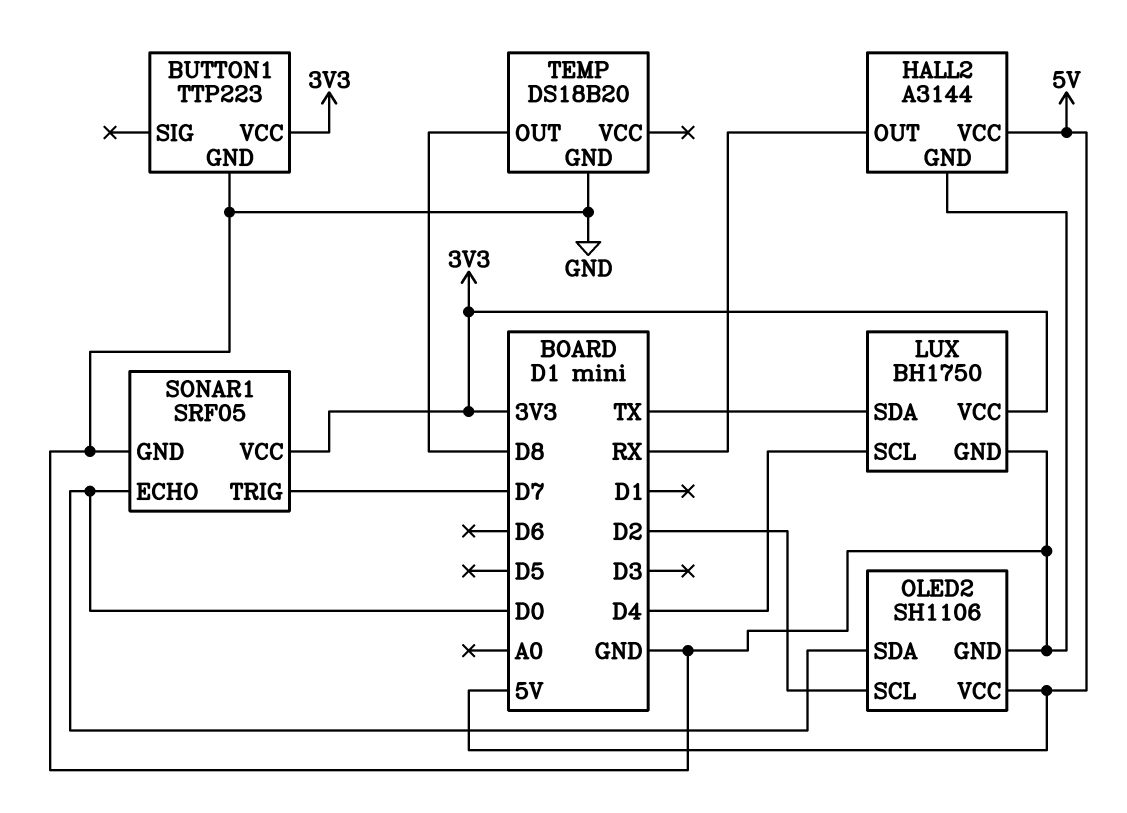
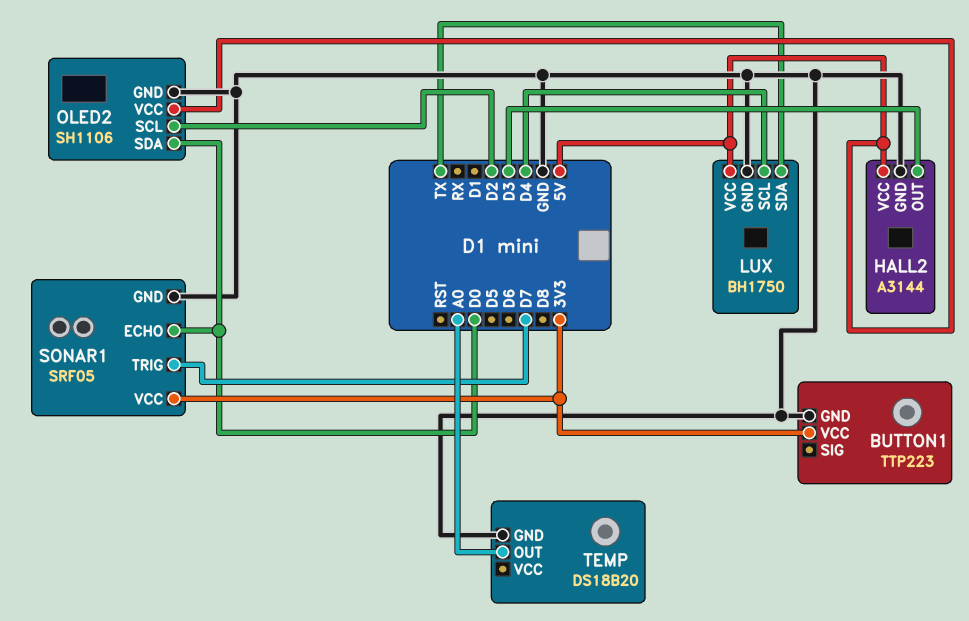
HALL2 pin OUT: RX -> D3
LUX pin VCC: 3V3 -> 5V
TEMP pin OUT: D8 -> A0

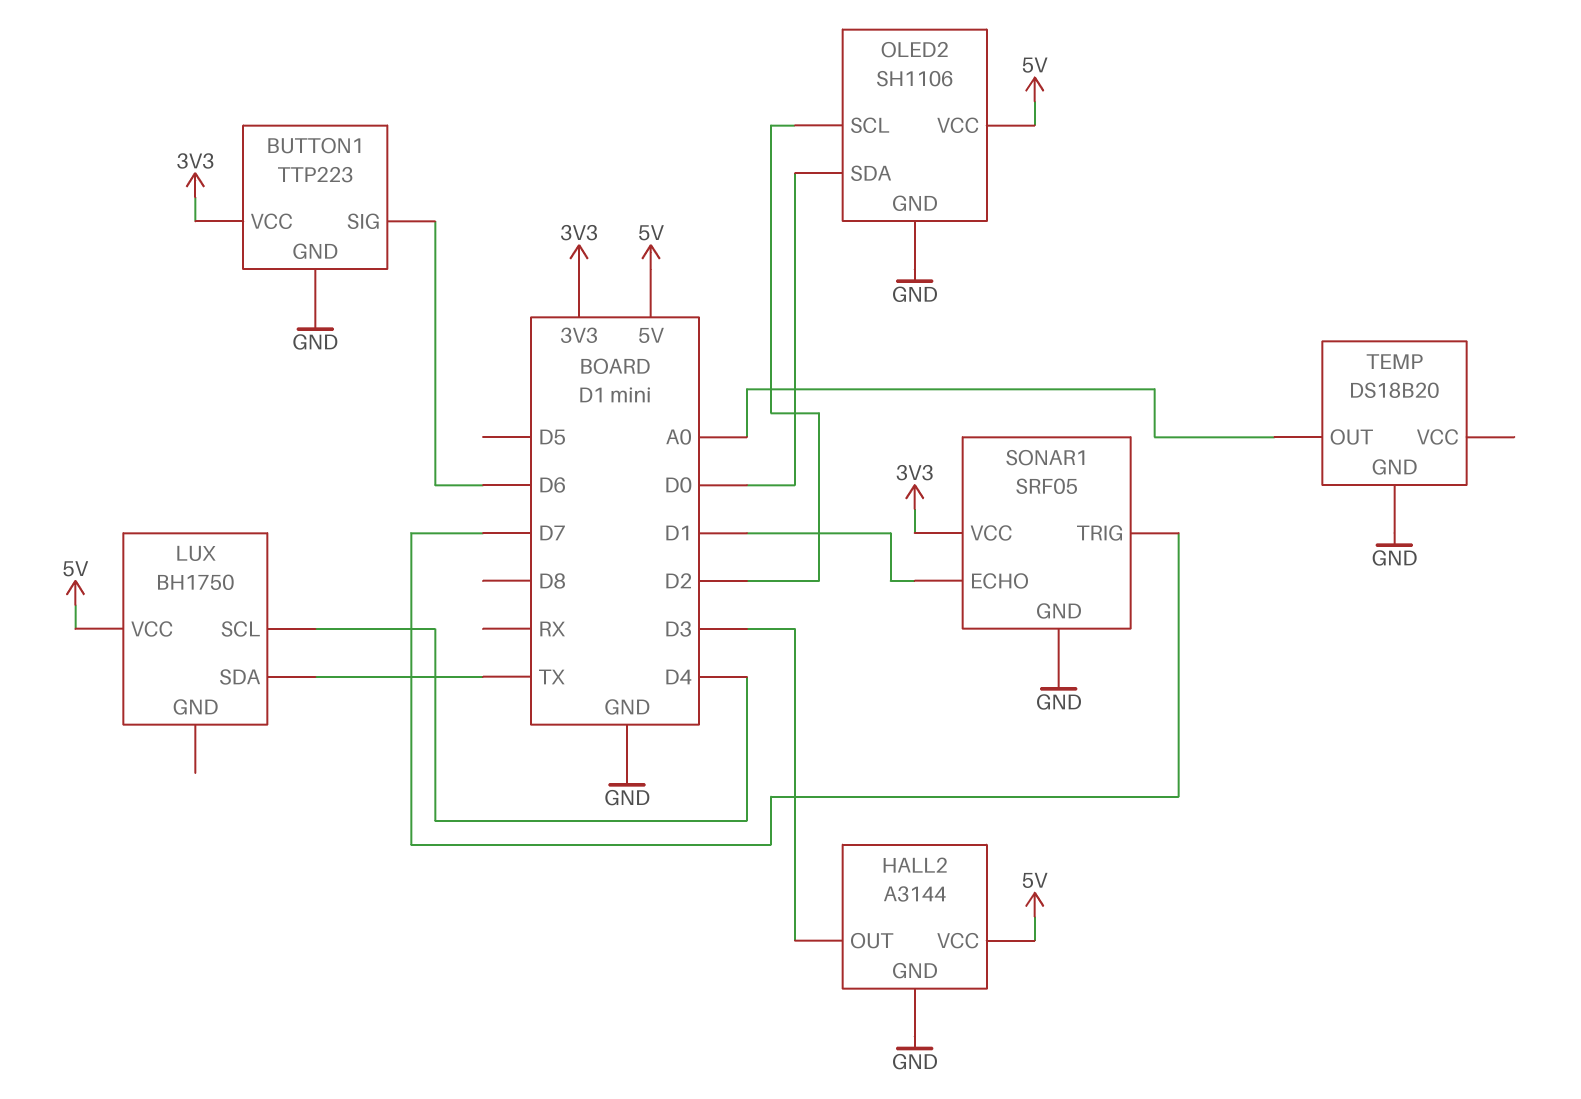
BUTTON1 pin SIG: none -> D6
LUX pin GND: GND -> none
SONAR1 pin ECHO: D0 -> D1

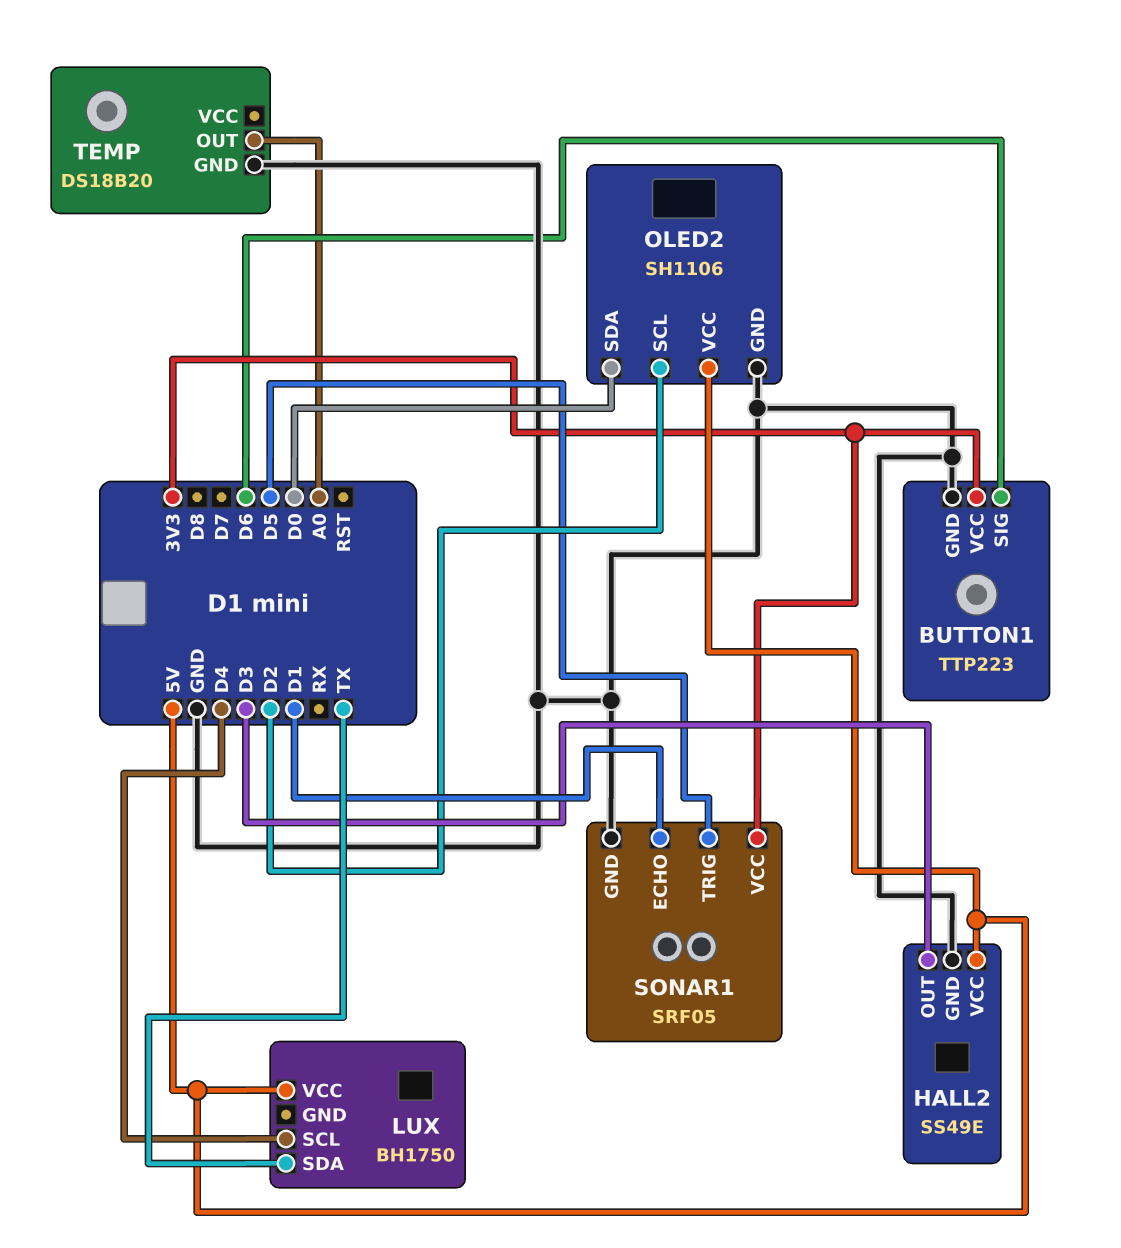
HALL2: A3144 -> SS49E
SONAR1 pin TRIG: D7 -> D5

